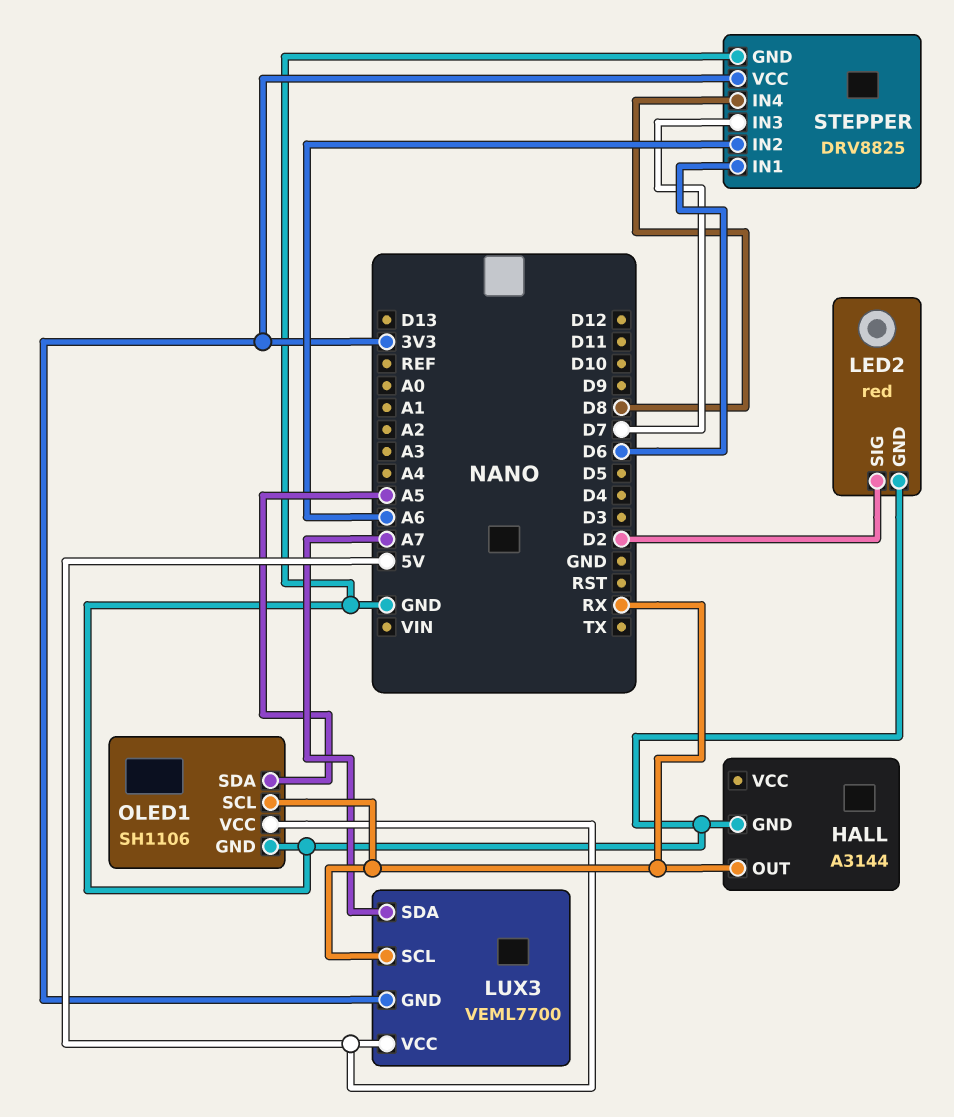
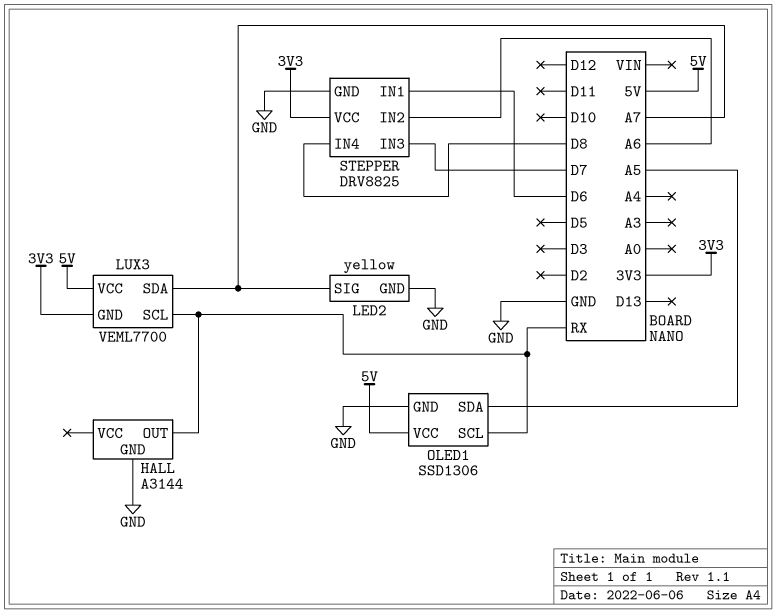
LED2: red -> yellow
LED2 pin SIG: D2 -> A7
OLED1: SH1106 -> SSD1306

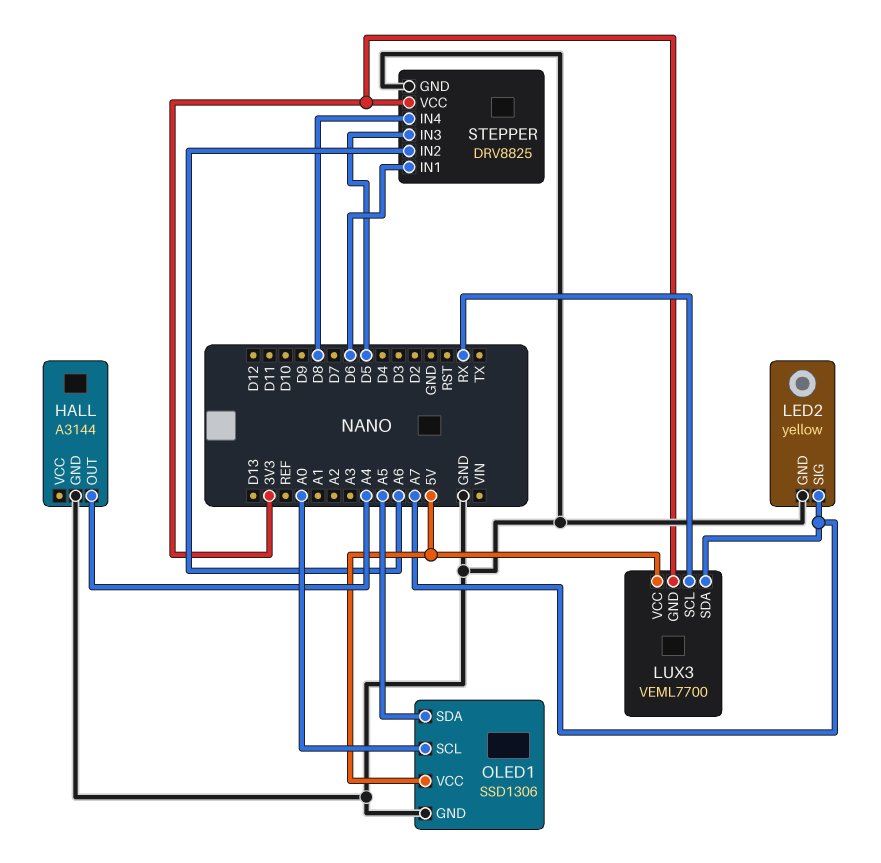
HALL pin OUT: RX -> A4
OLED1 pin SCL: RX -> A0
STEPPER pin IN3: D7 -> D5

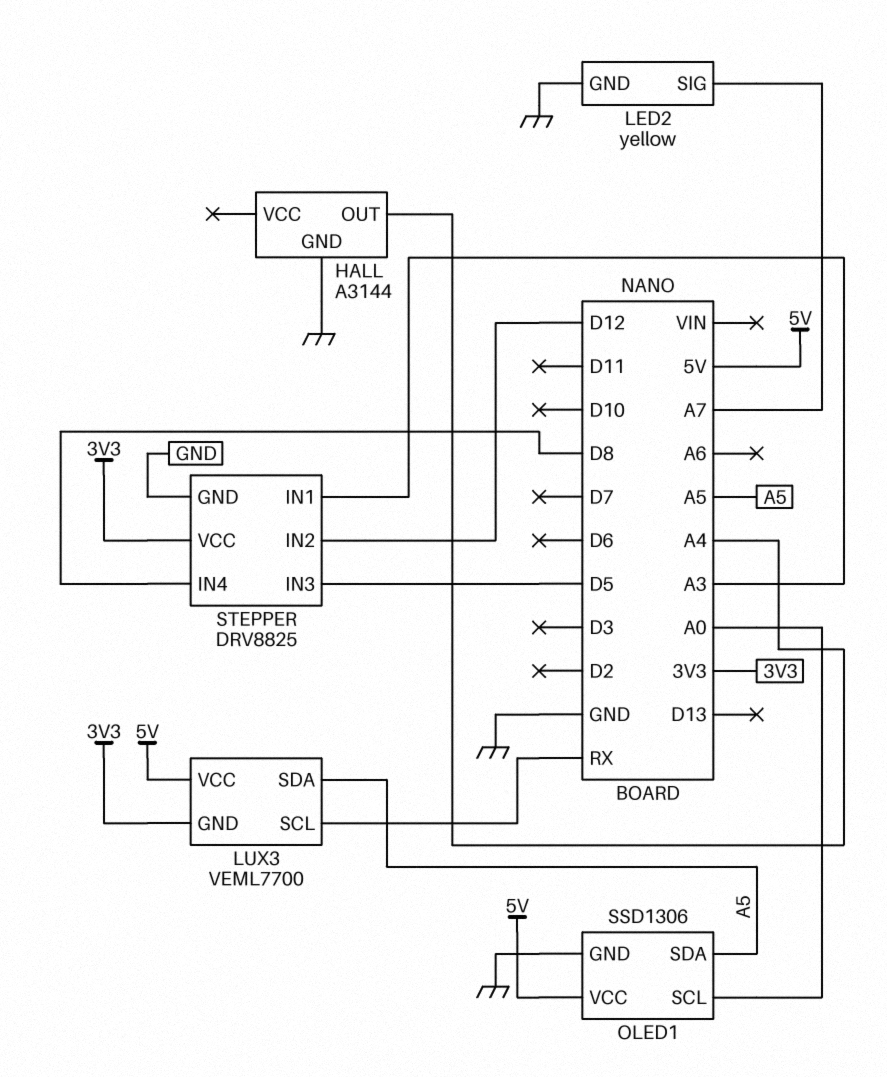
LUX3 pin SDA: A7 -> A5
STEPPER pin IN1: D6 -> A3
STEPPER pin IN2: A6 -> D12

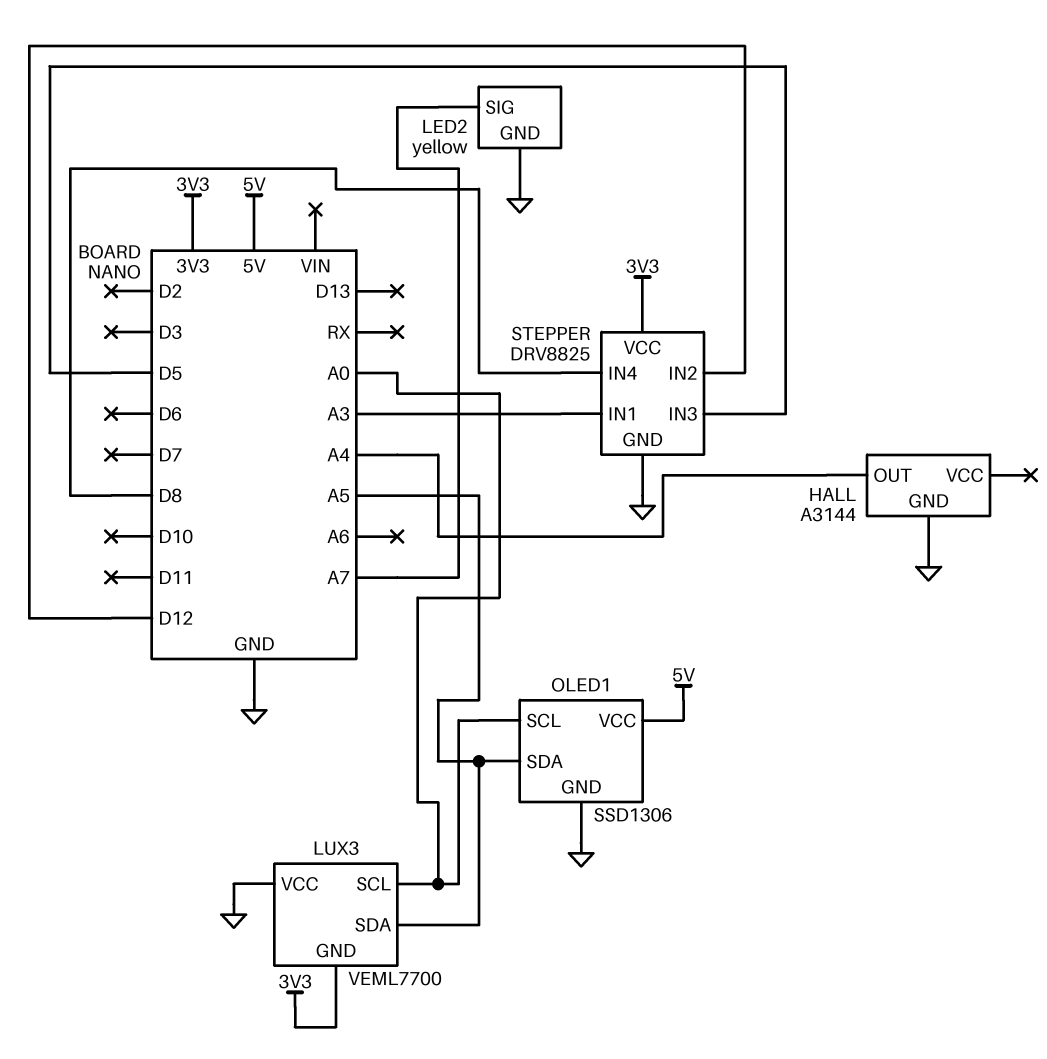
LUX3 pin SCL: RX -> A0
LUX3 pin VCC: 5V -> GND

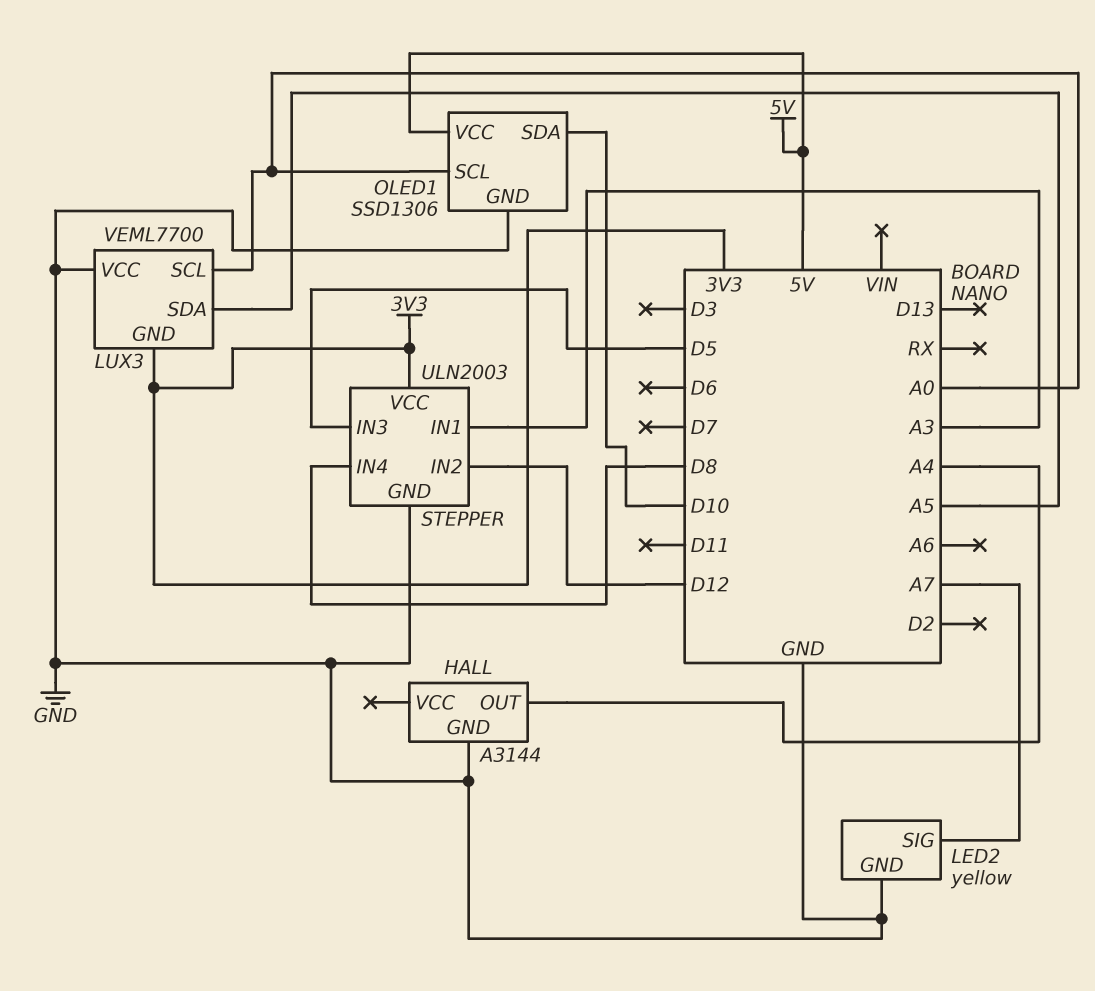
OLED1 pin SDA: A5 -> D10
STEPPER: DRV8825 -> ULN2003

